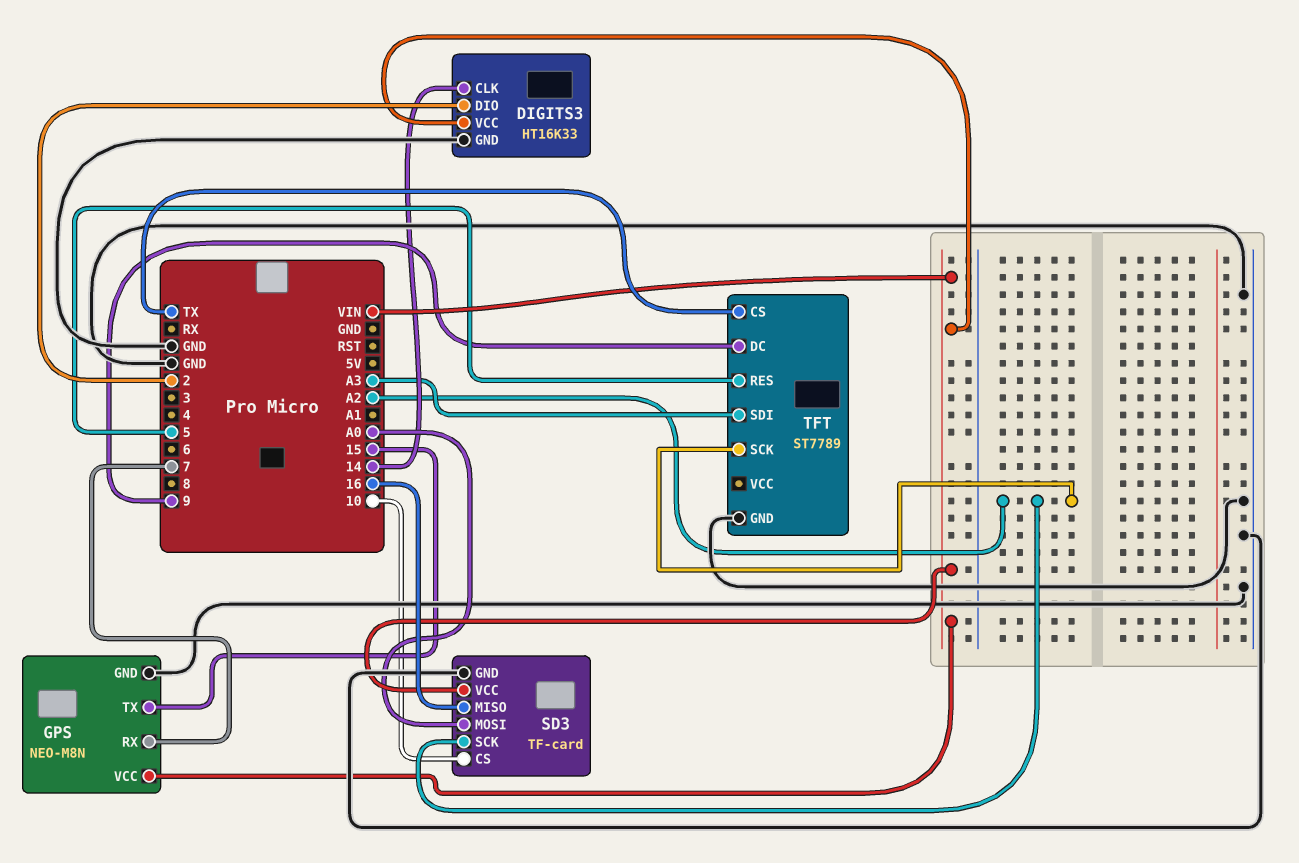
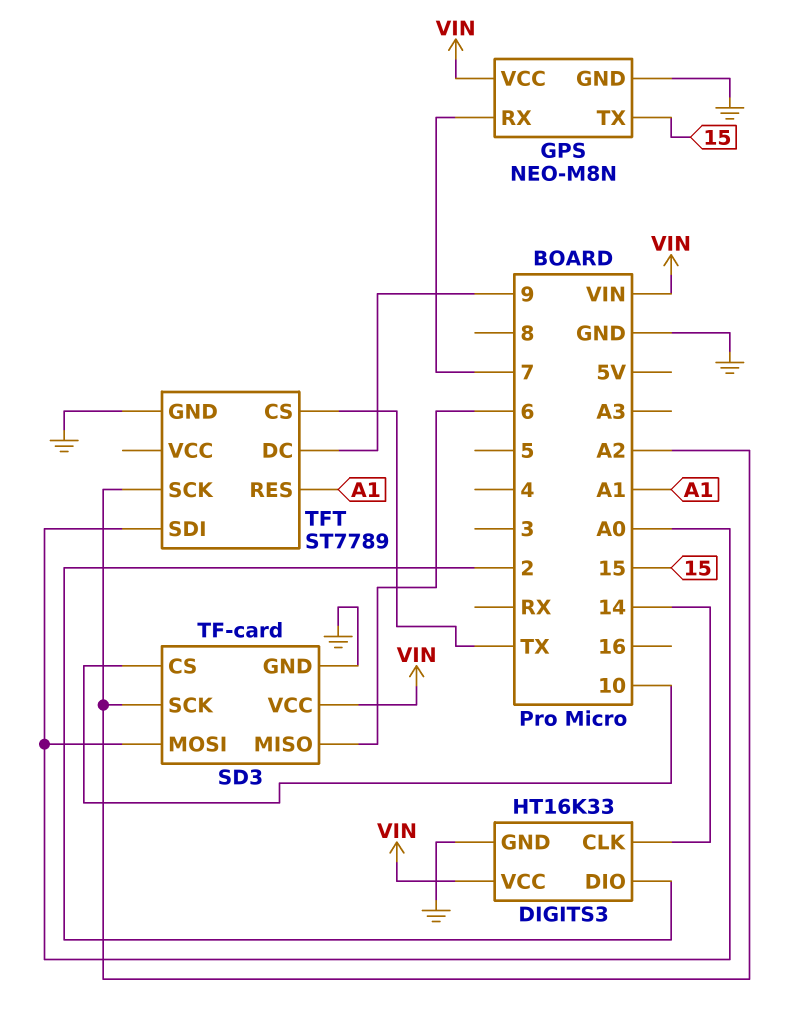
SD3 pin MISO: 16 -> 6
TFT pin RES: 5 -> A1
TFT pin SDI: A3 -> A0

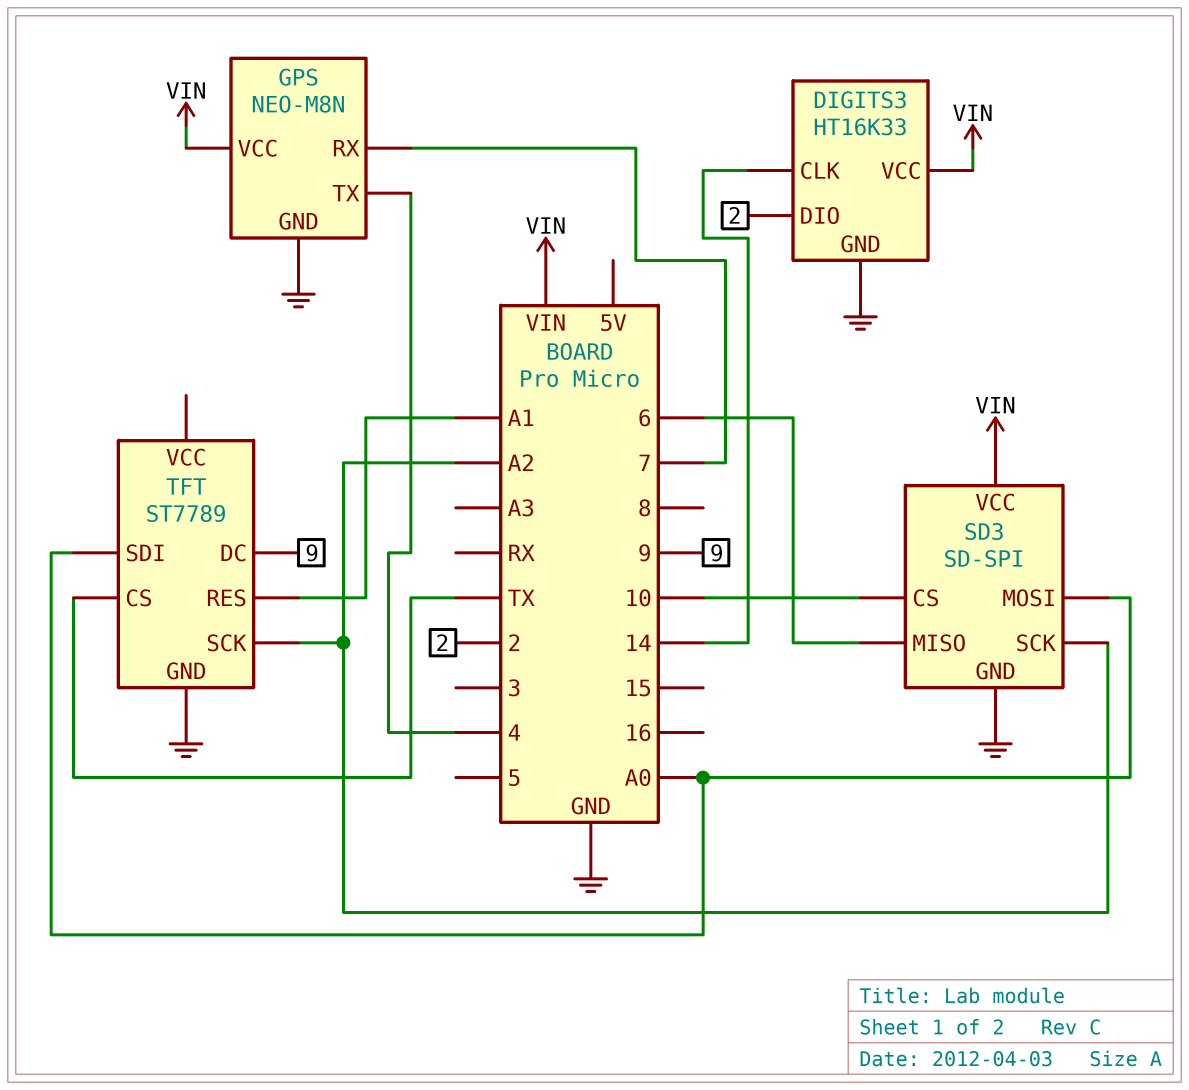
GPS pin TX: 15 -> 4
SD3: TF-card -> SD-SPI

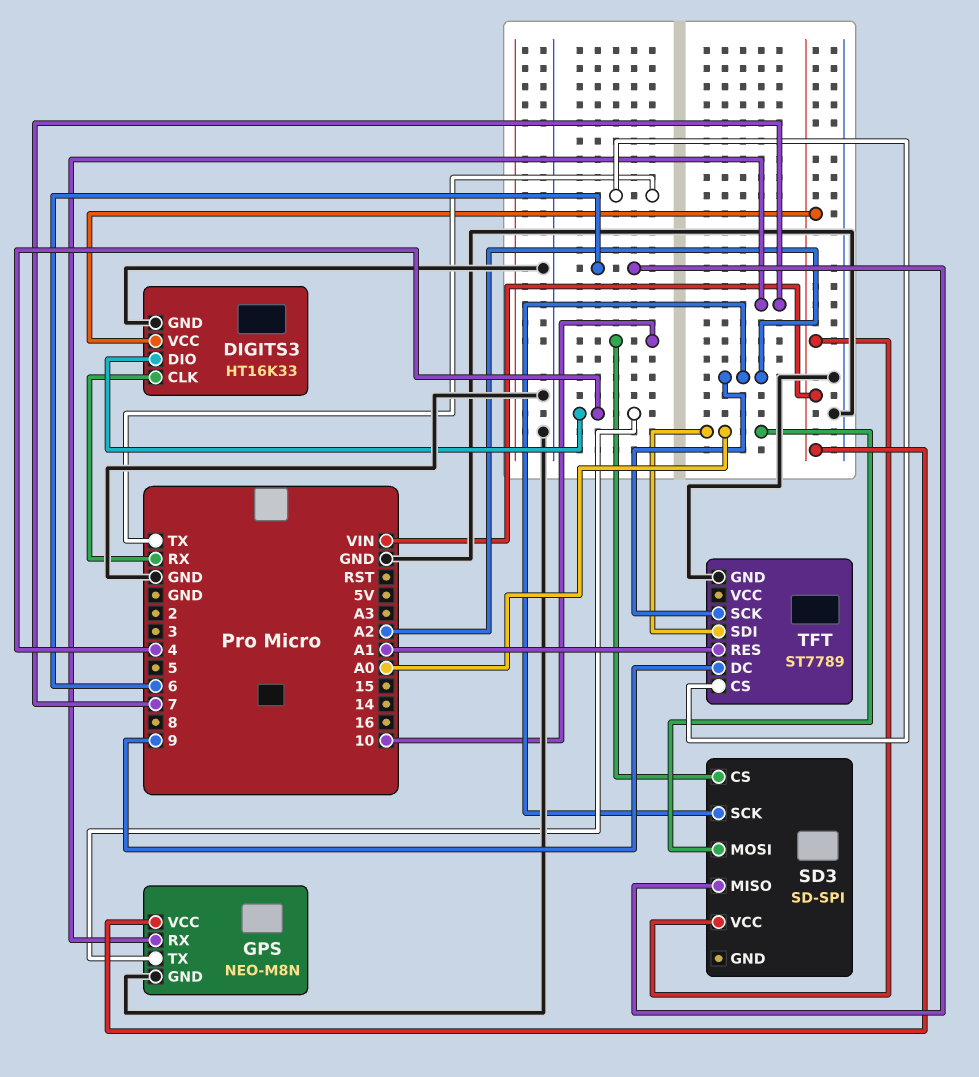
DIGITS3 pin CLK: 14 -> RX
DIGITS3 pin DIO: 2 -> 4
SD3 pin GND: GND -> none

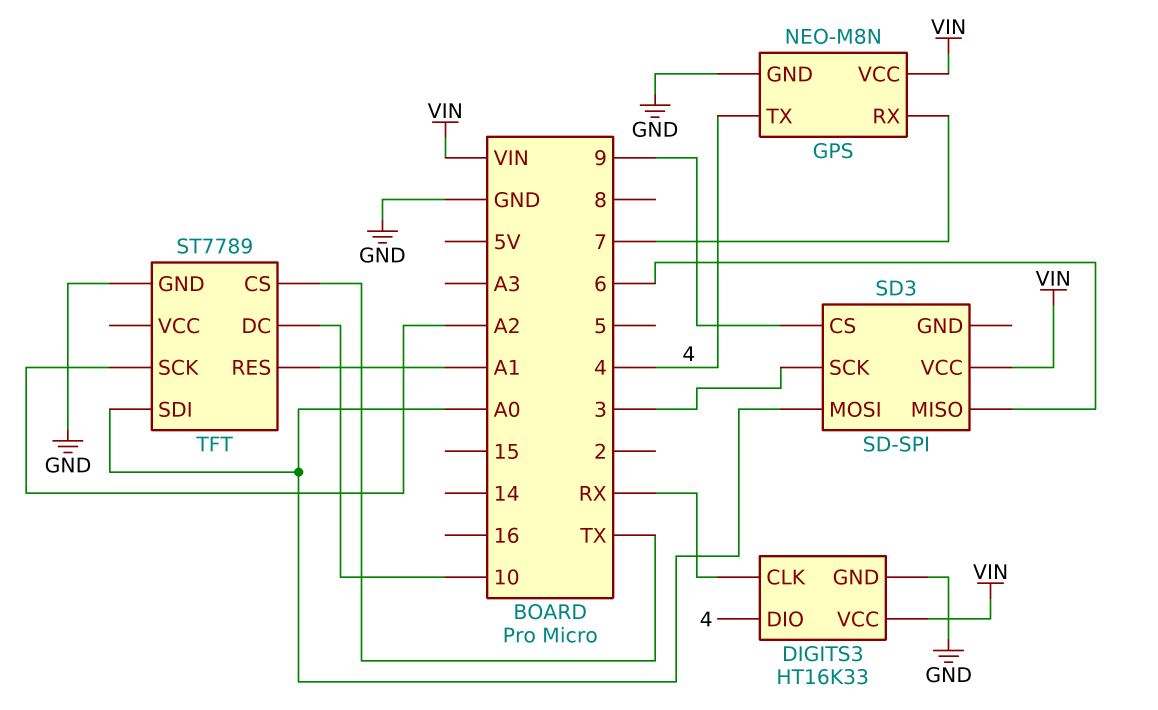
SD3 pin CS: 10 -> 9
SD3 pin SCK: A2 -> 3
TFT pin DC: 9 -> 10

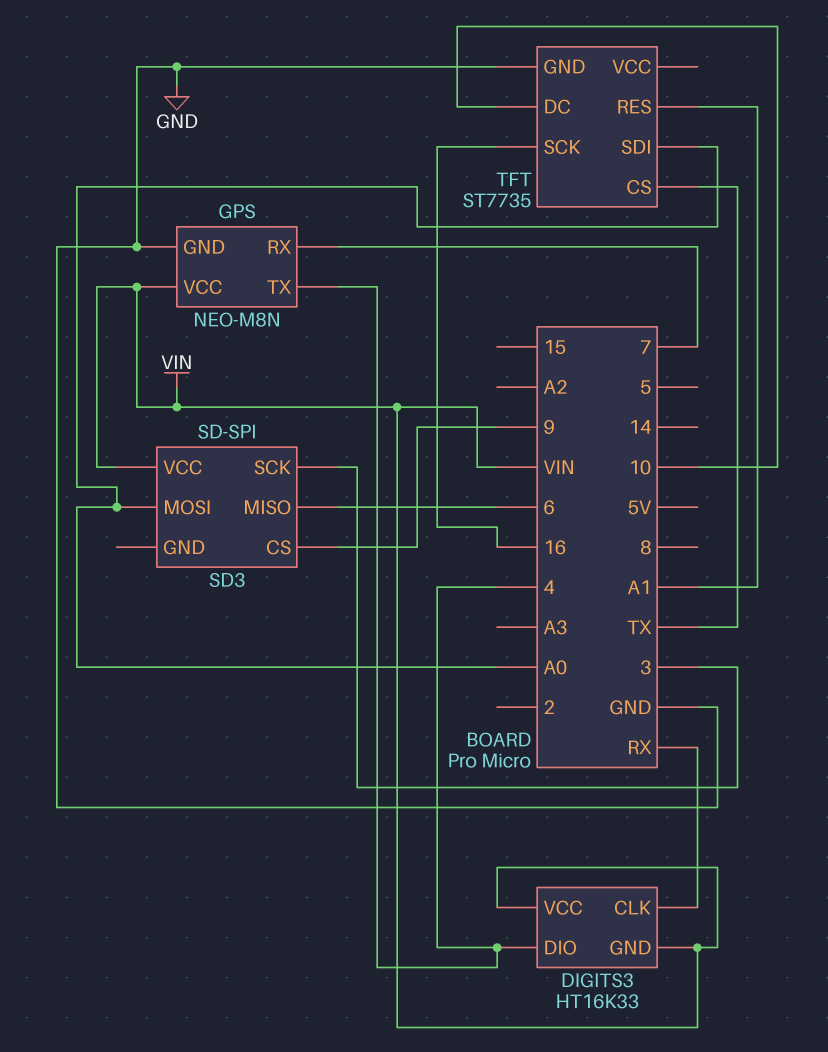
DIGITS3 pin GND: GND -> VIN
TFT: ST7789 -> ST7735
TFT pin SCK: A2 -> 16

